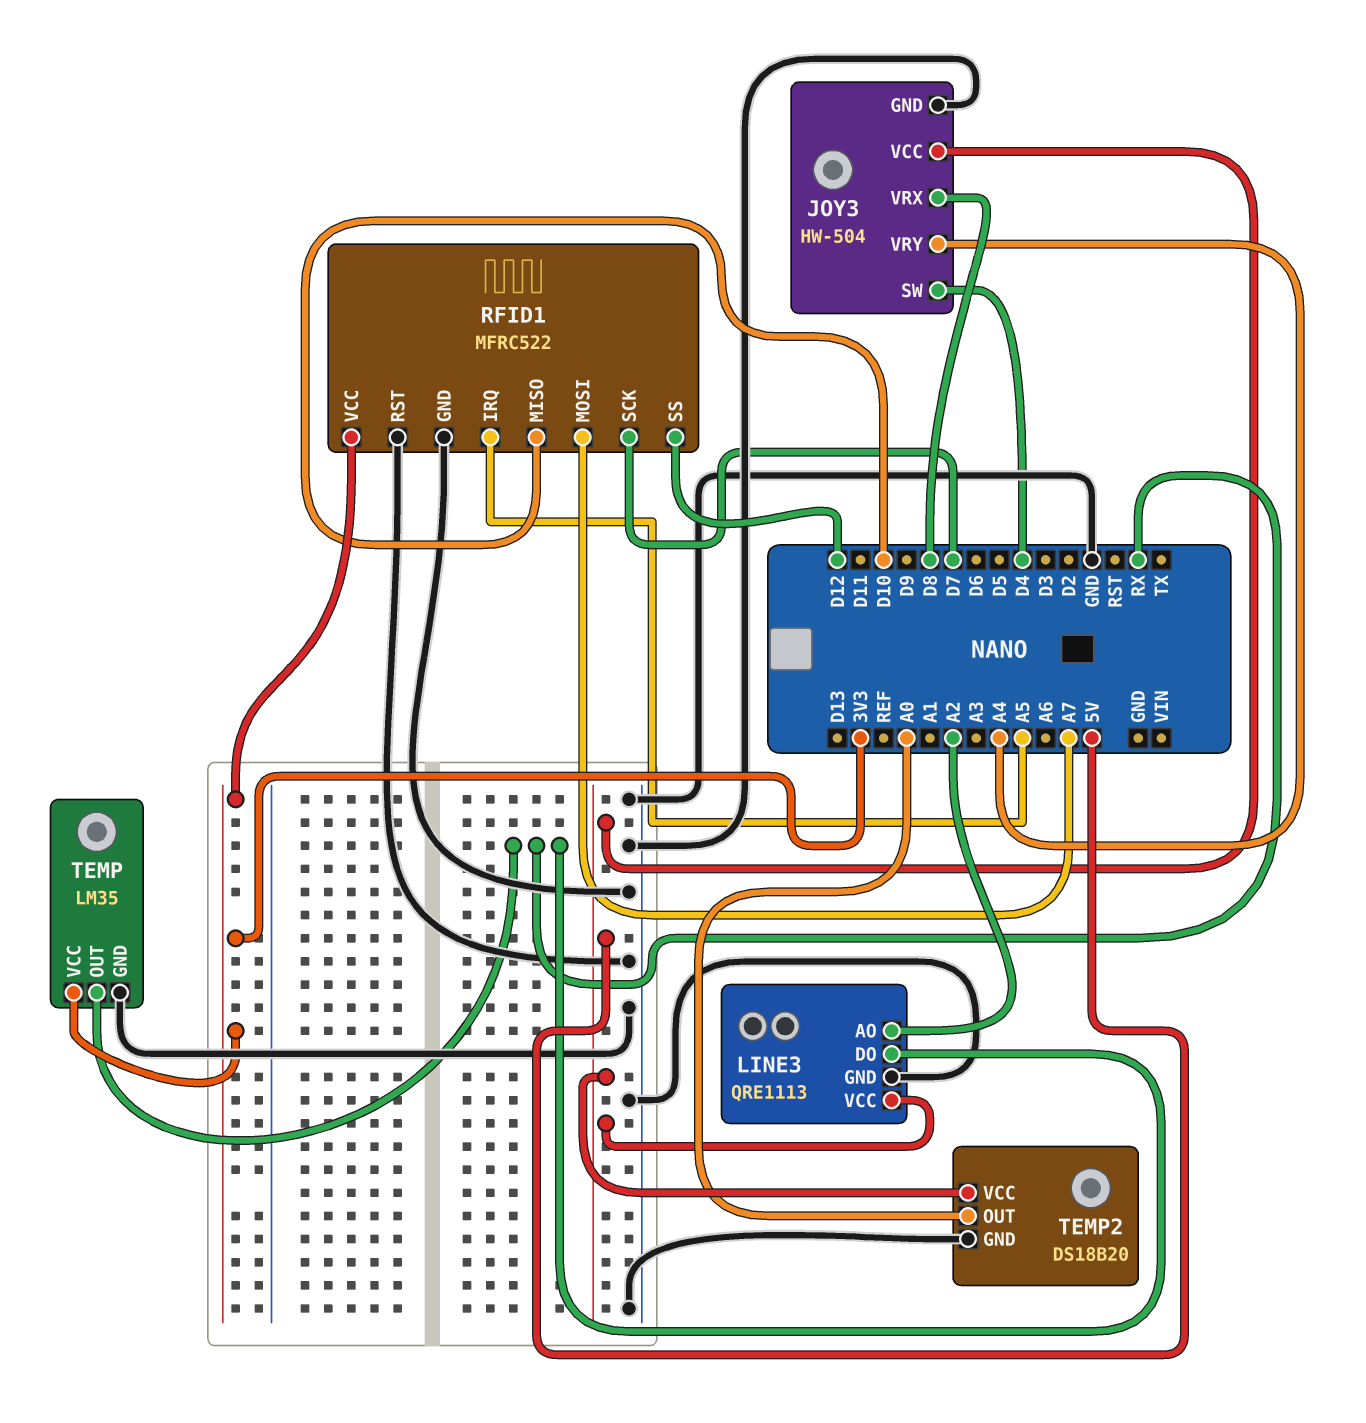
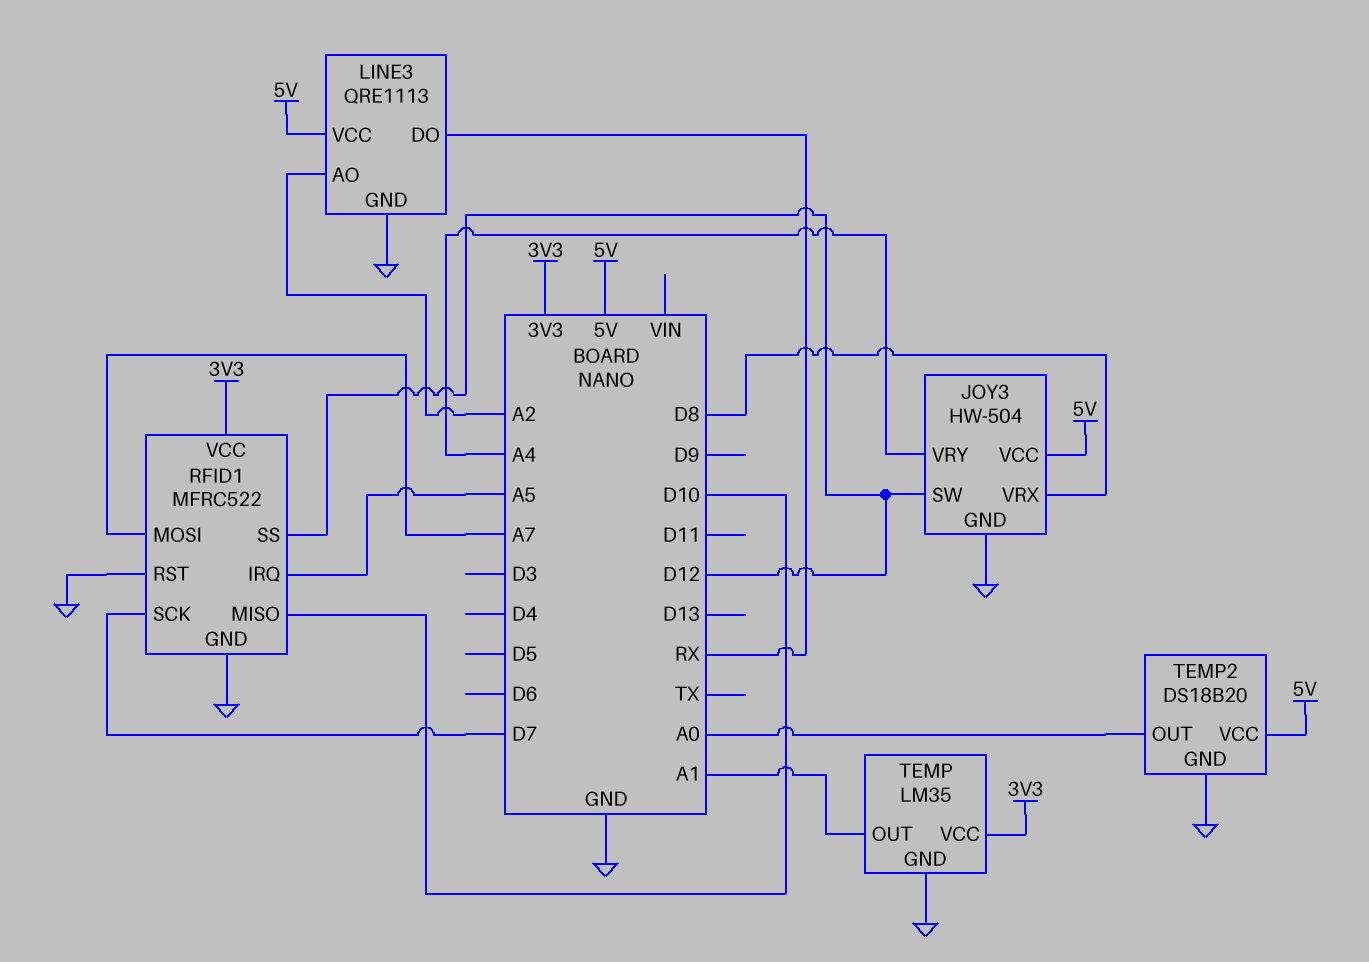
JOY3 pin SW: D4 -> D12
TEMP pin OUT: RX -> A1

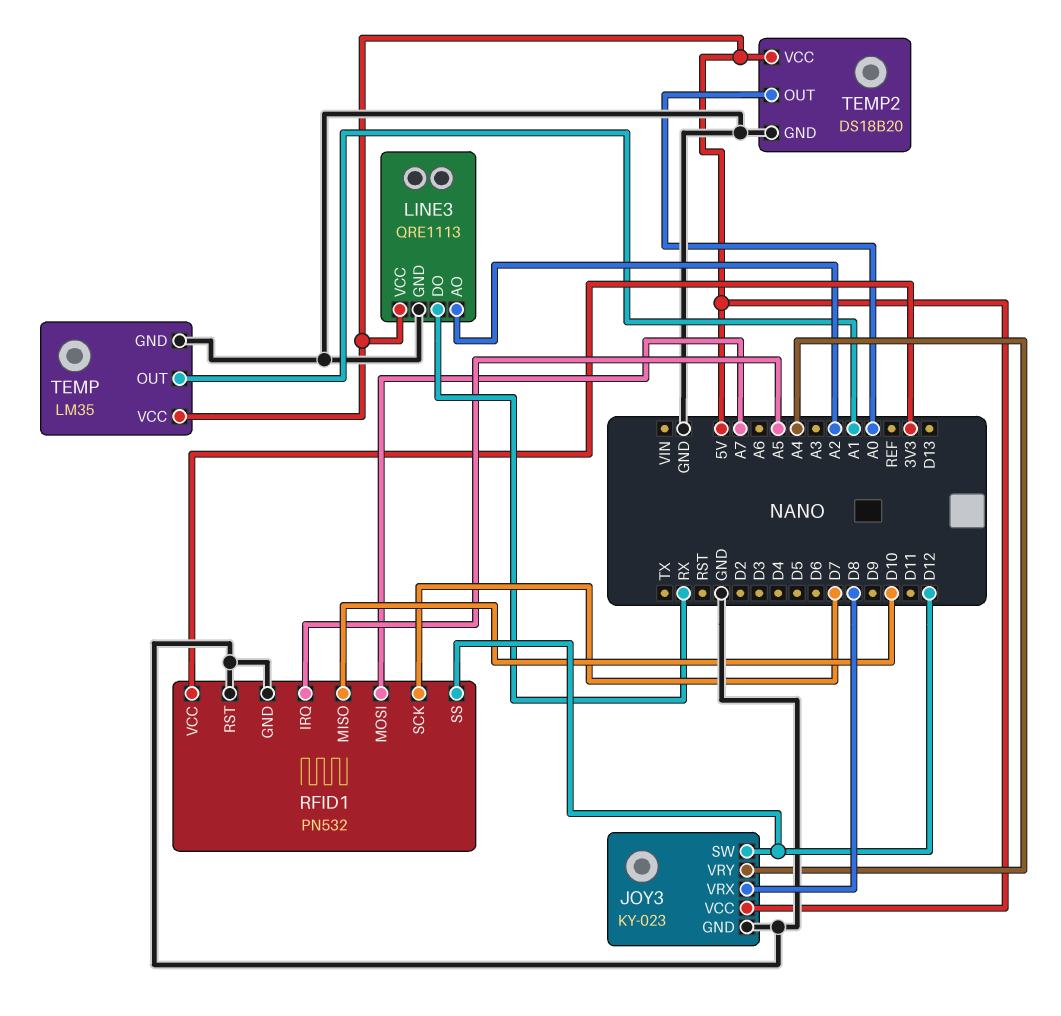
JOY3: HW-504 -> KY-023
RFID1: MFRC522 -> PN532
TEMP pin VCC: 3V3 -> 5V

